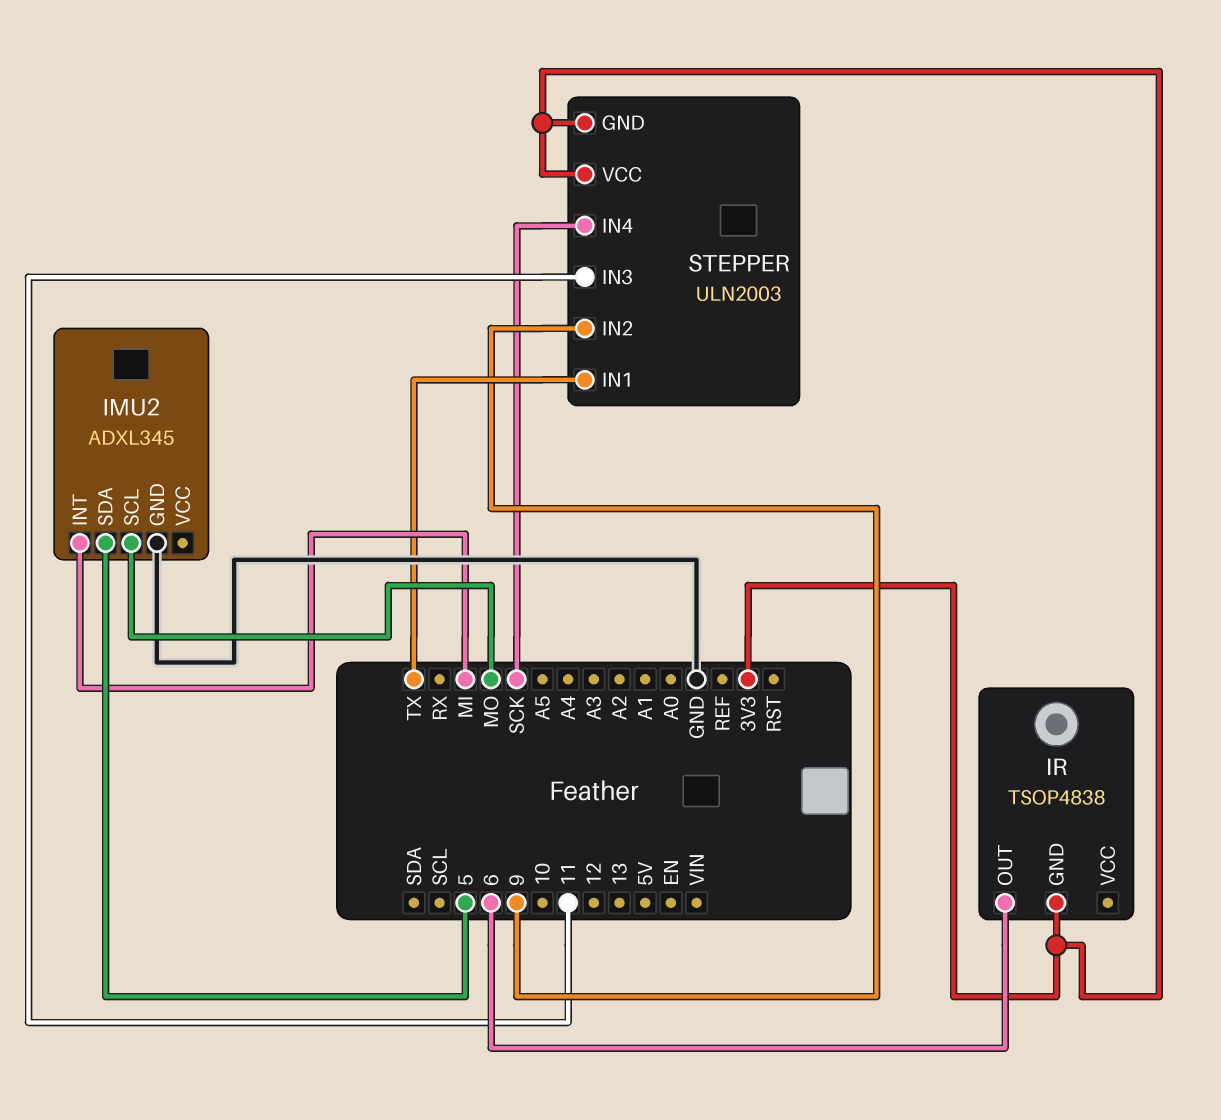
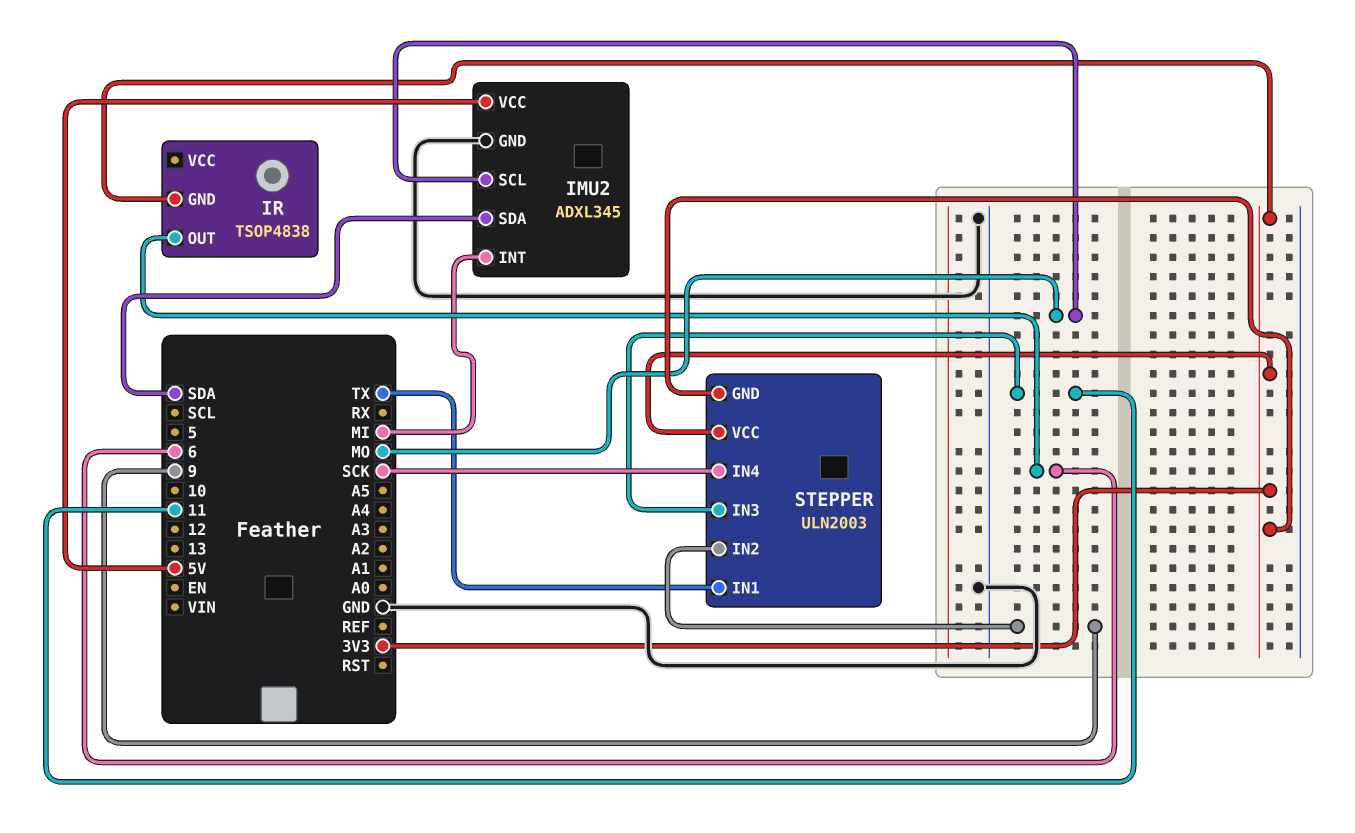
IMU2 pin SDA: 5 -> SDA
IMU2 pin VCC: none -> 5V

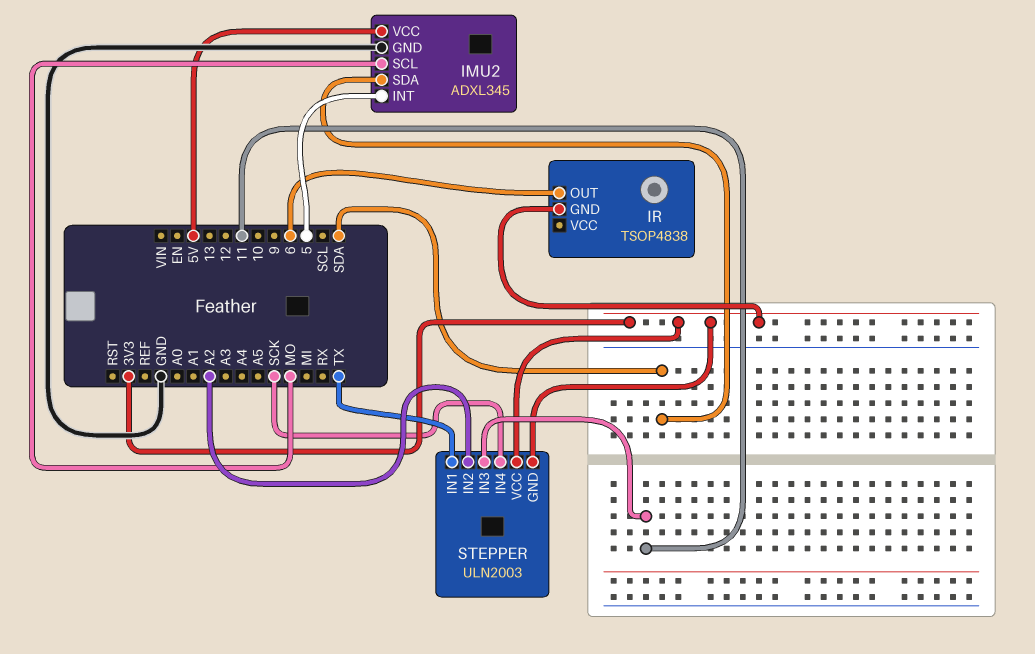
IMU2 pin INT: MI -> 5
STEPPER pin IN2: 9 -> A2

